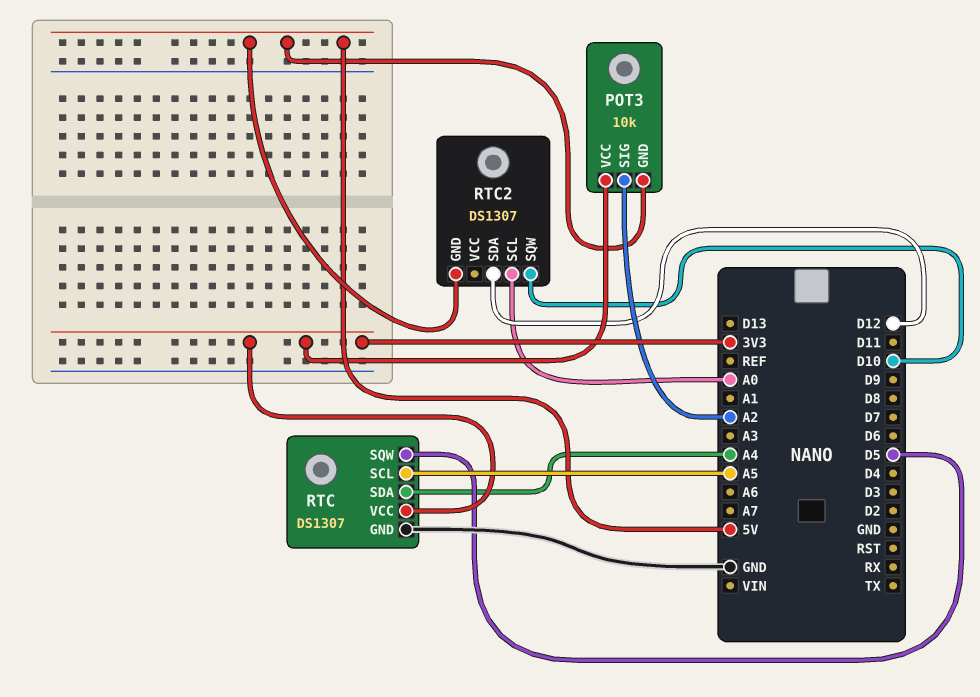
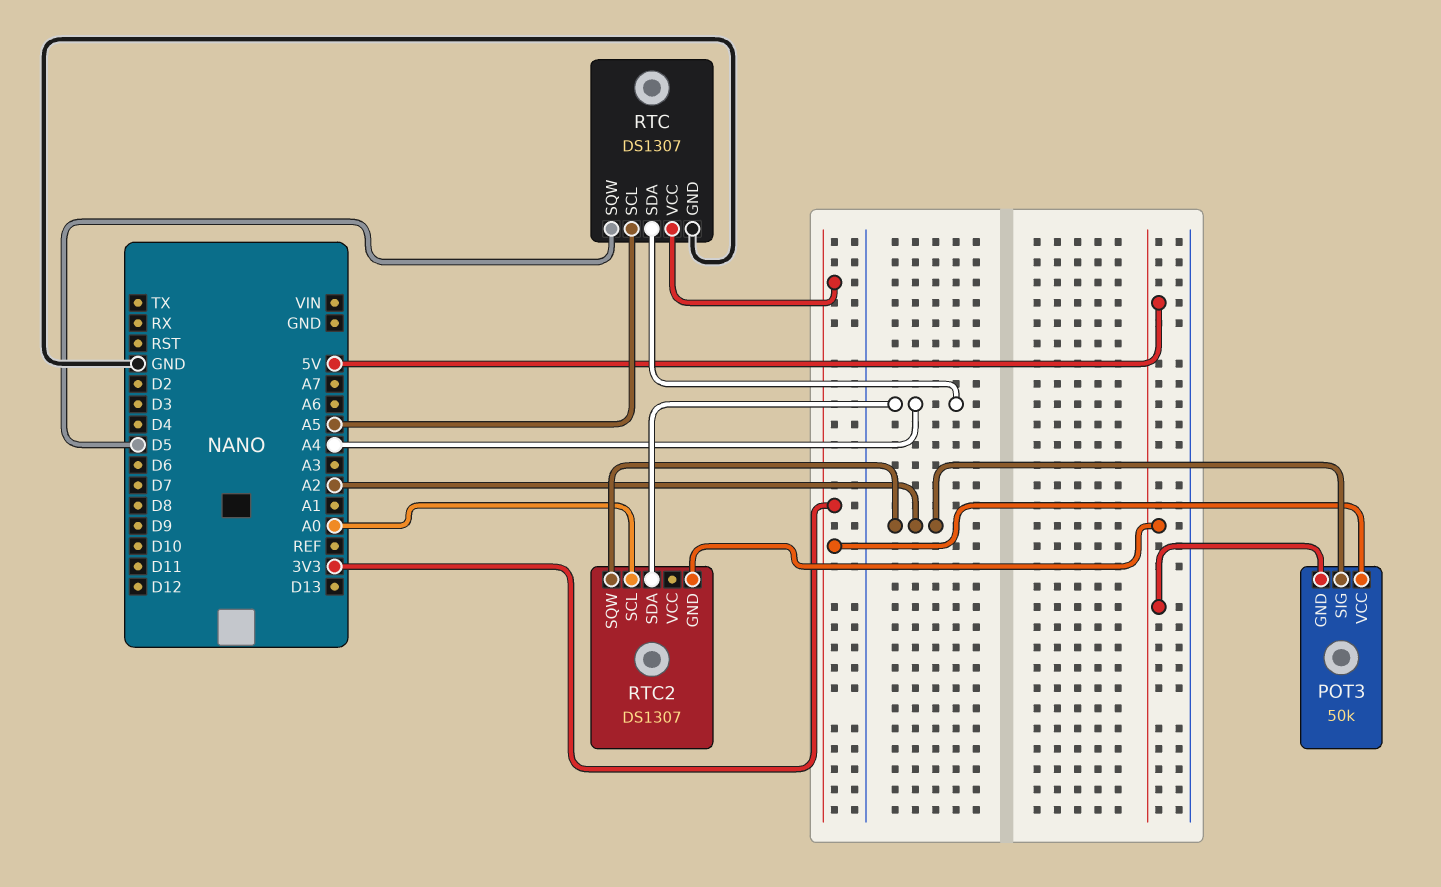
POT3: 10k -> 50k
RTC2 pin SDA: D12 -> A4
RTC2 pin SQW: D10 -> A2

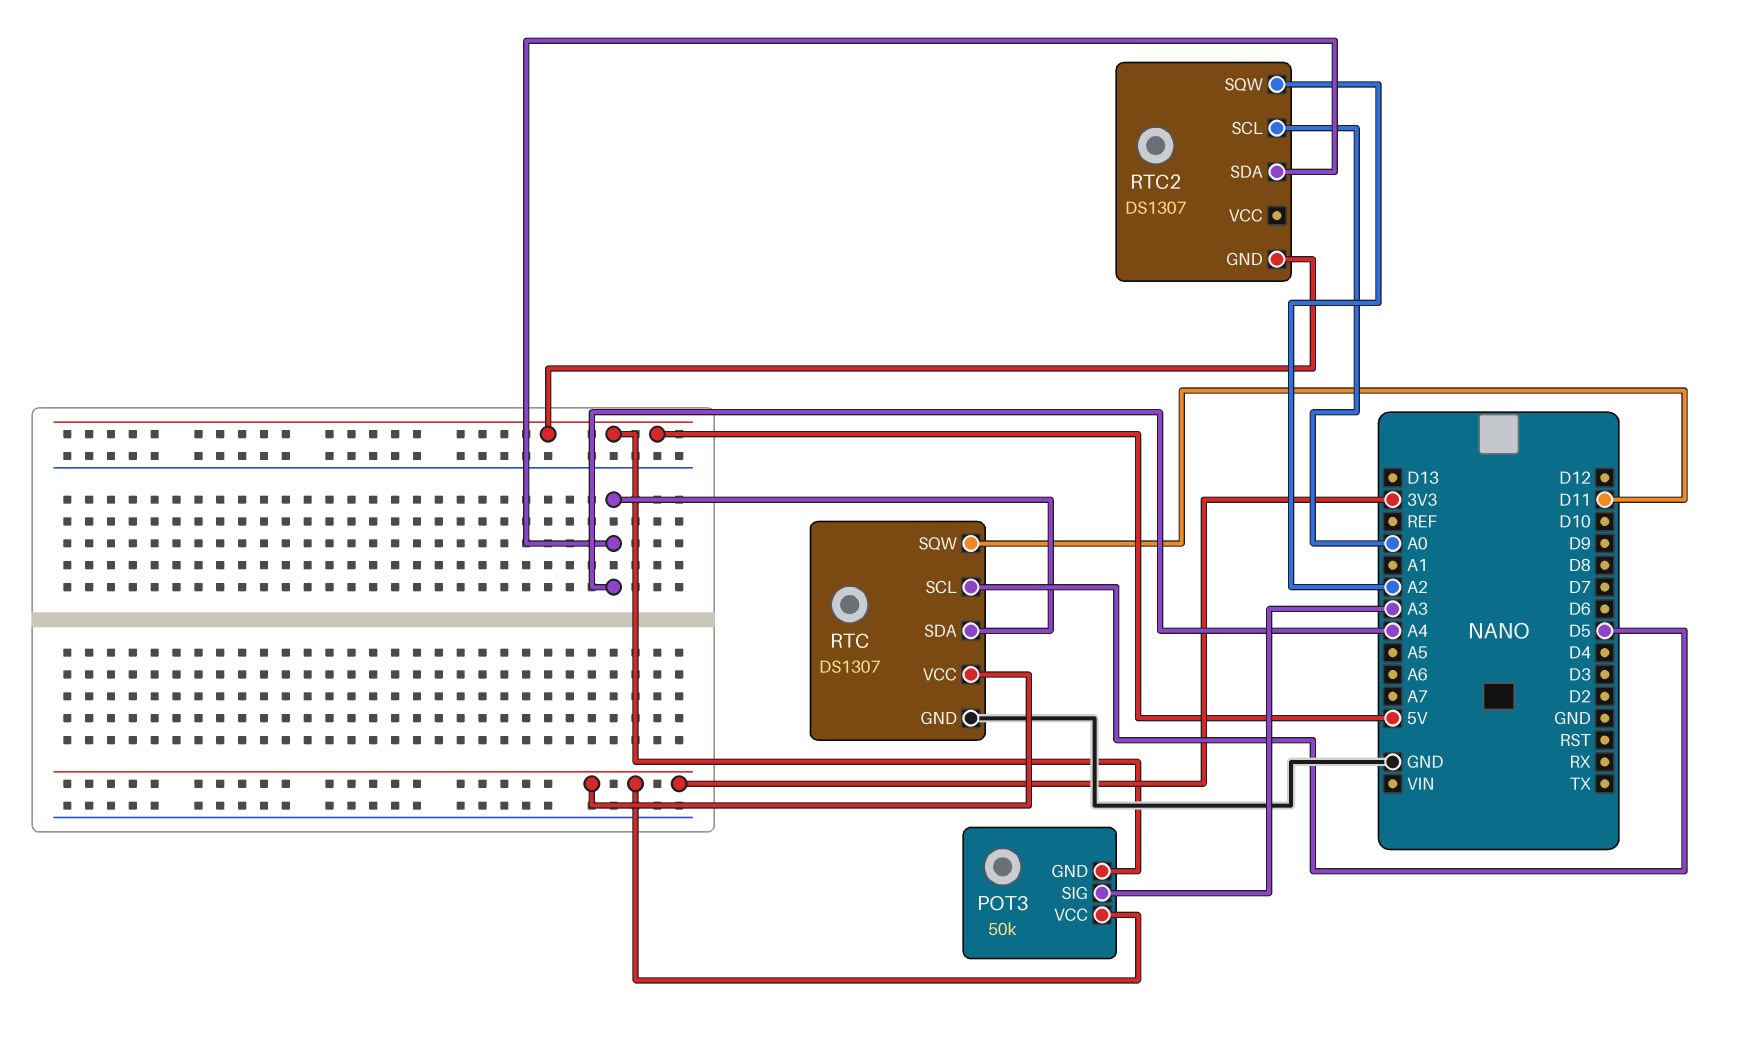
POT3 pin SIG: A2 -> A3
RTC pin SCL: A5 -> D5
RTC pin SQW: D5 -> D11

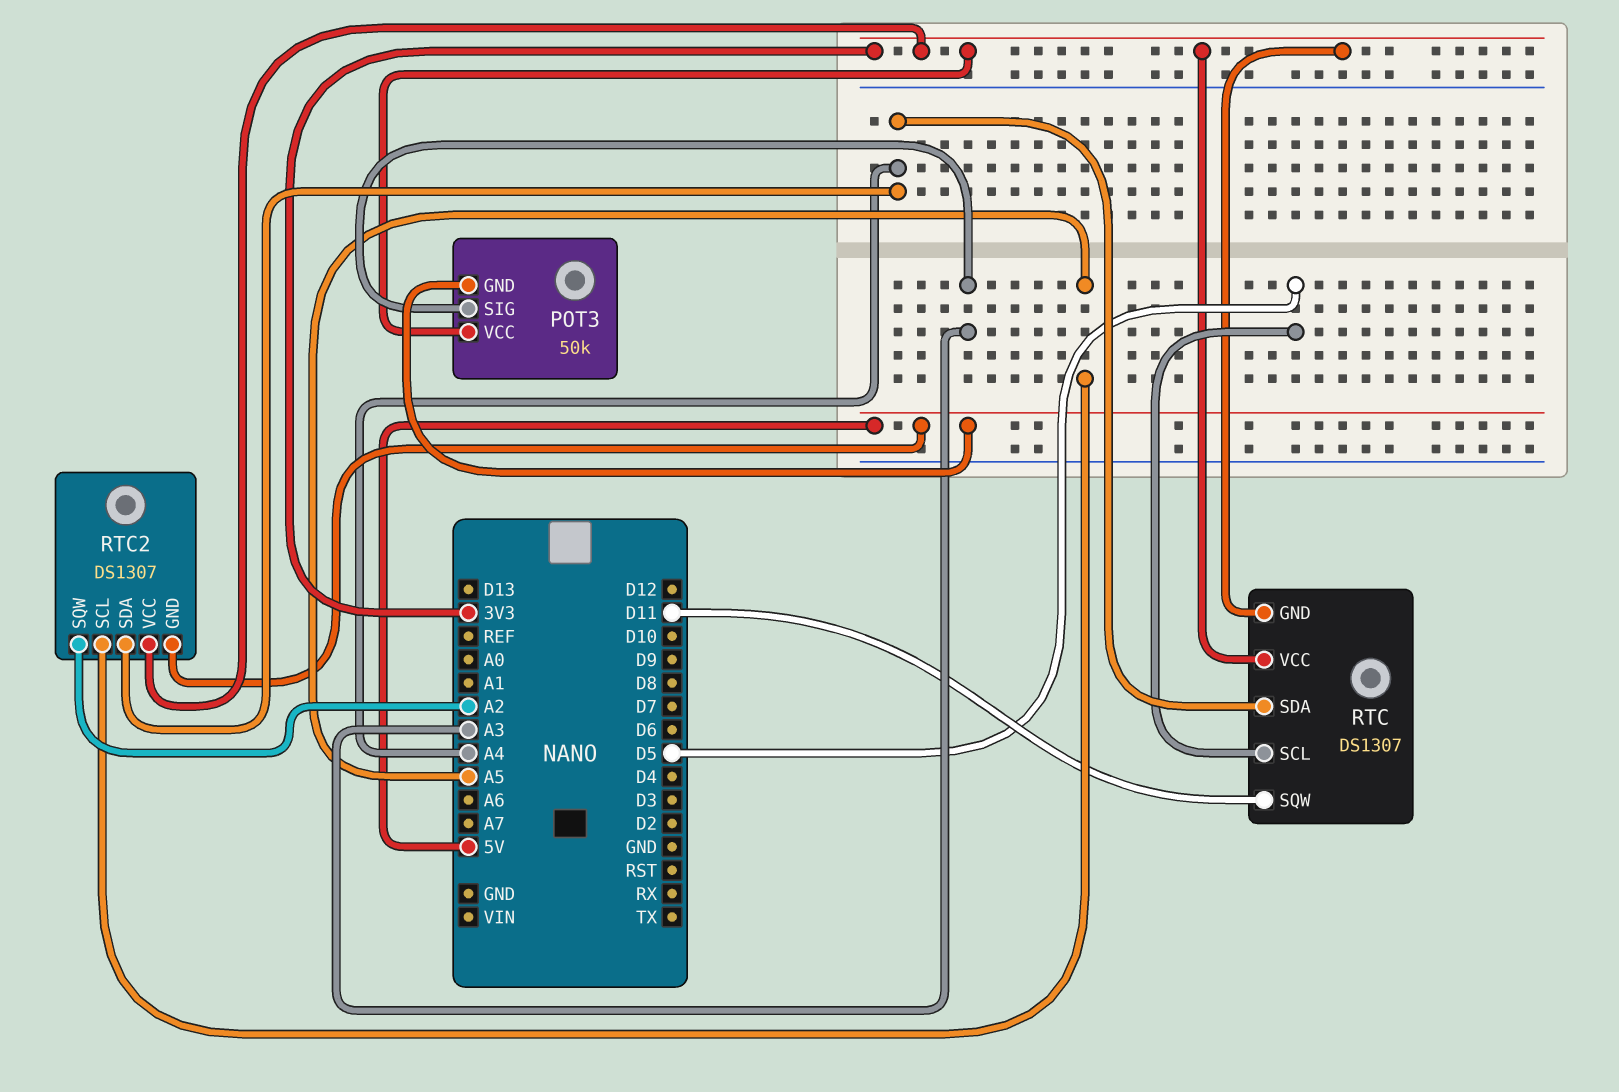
RTC pin GND: GND -> 3V3
RTC2 pin SCL: A0 -> A5
RTC2 pin VCC: none -> 3V3

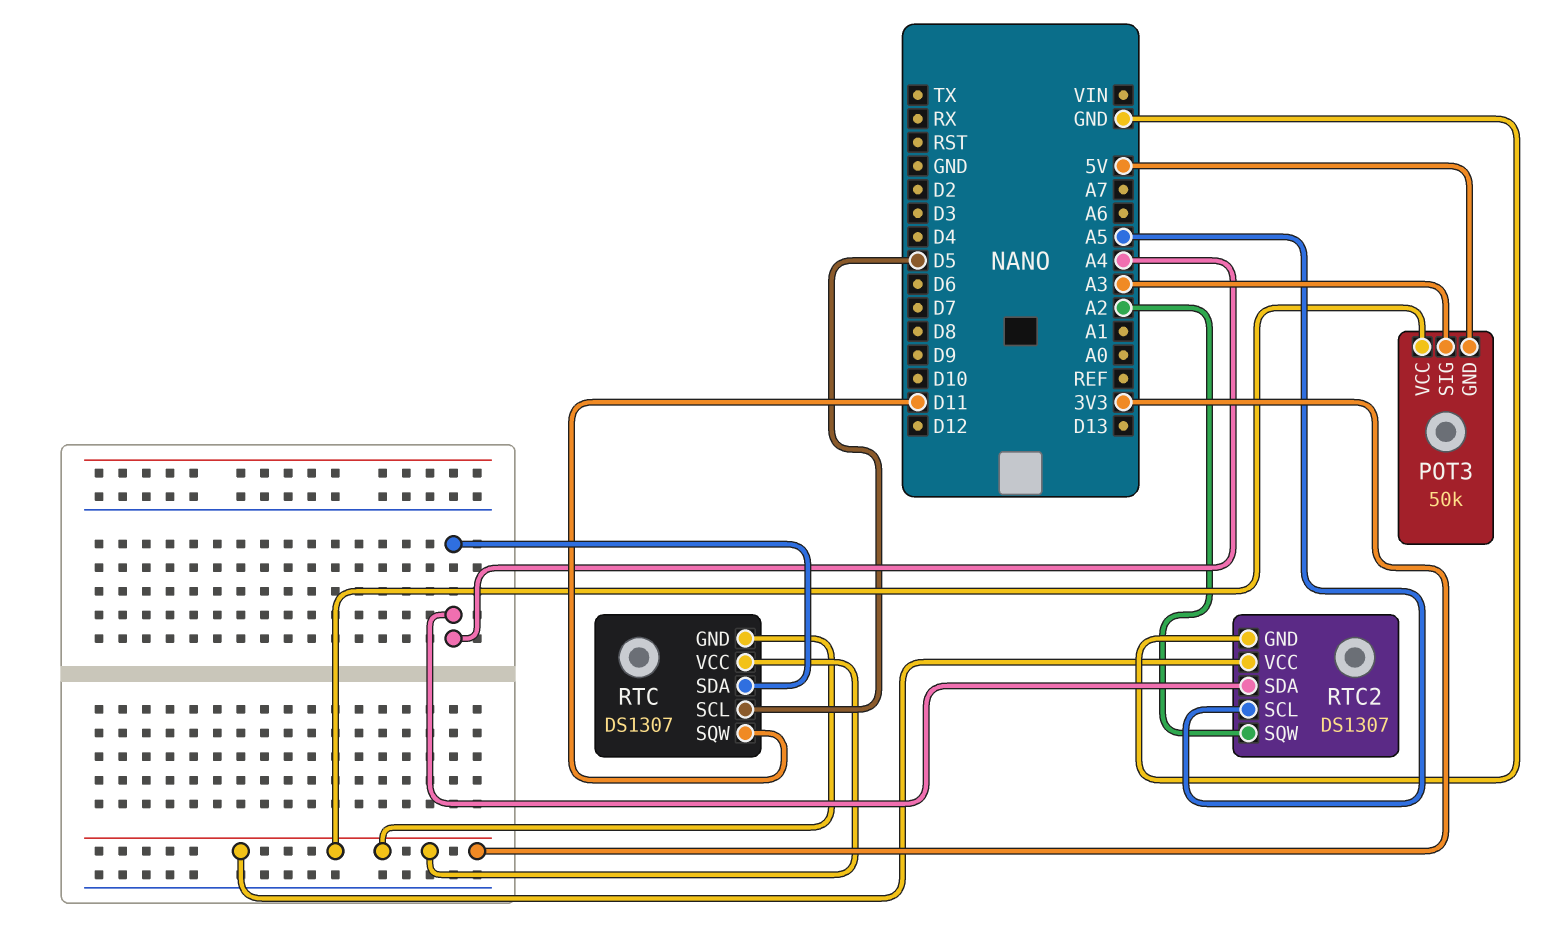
RTC2 pin GND: 5V -> GND

